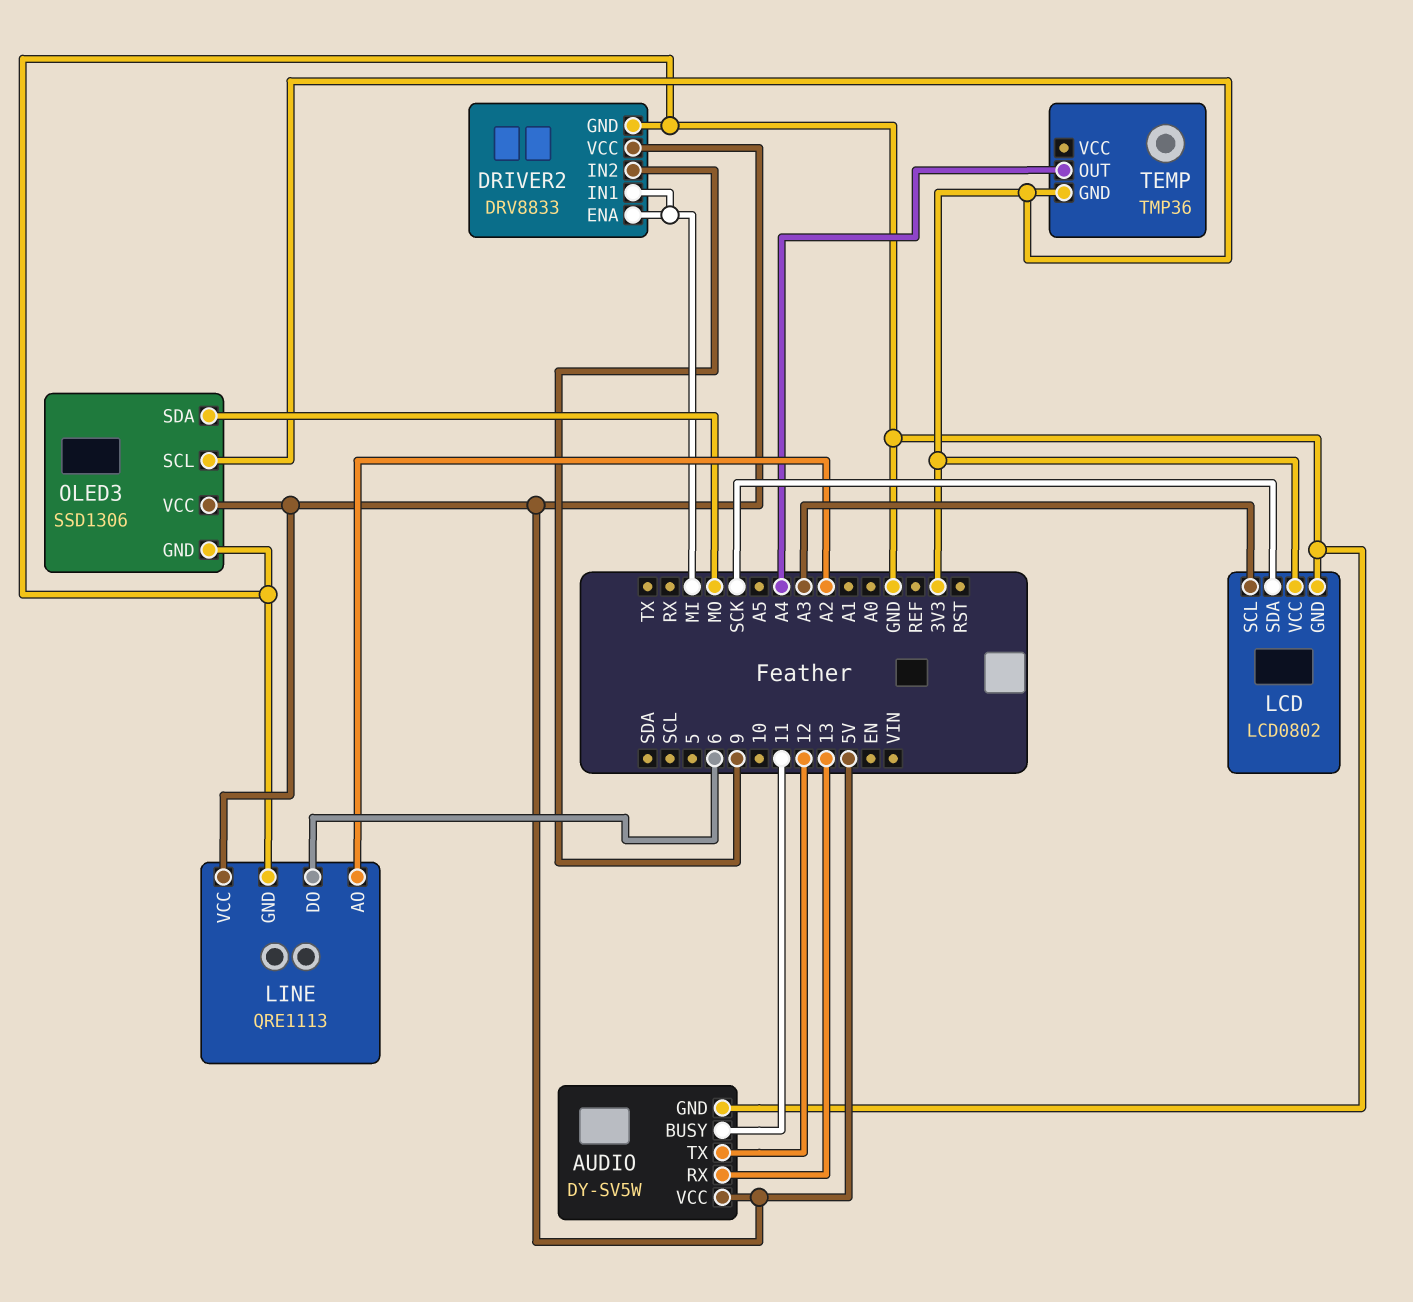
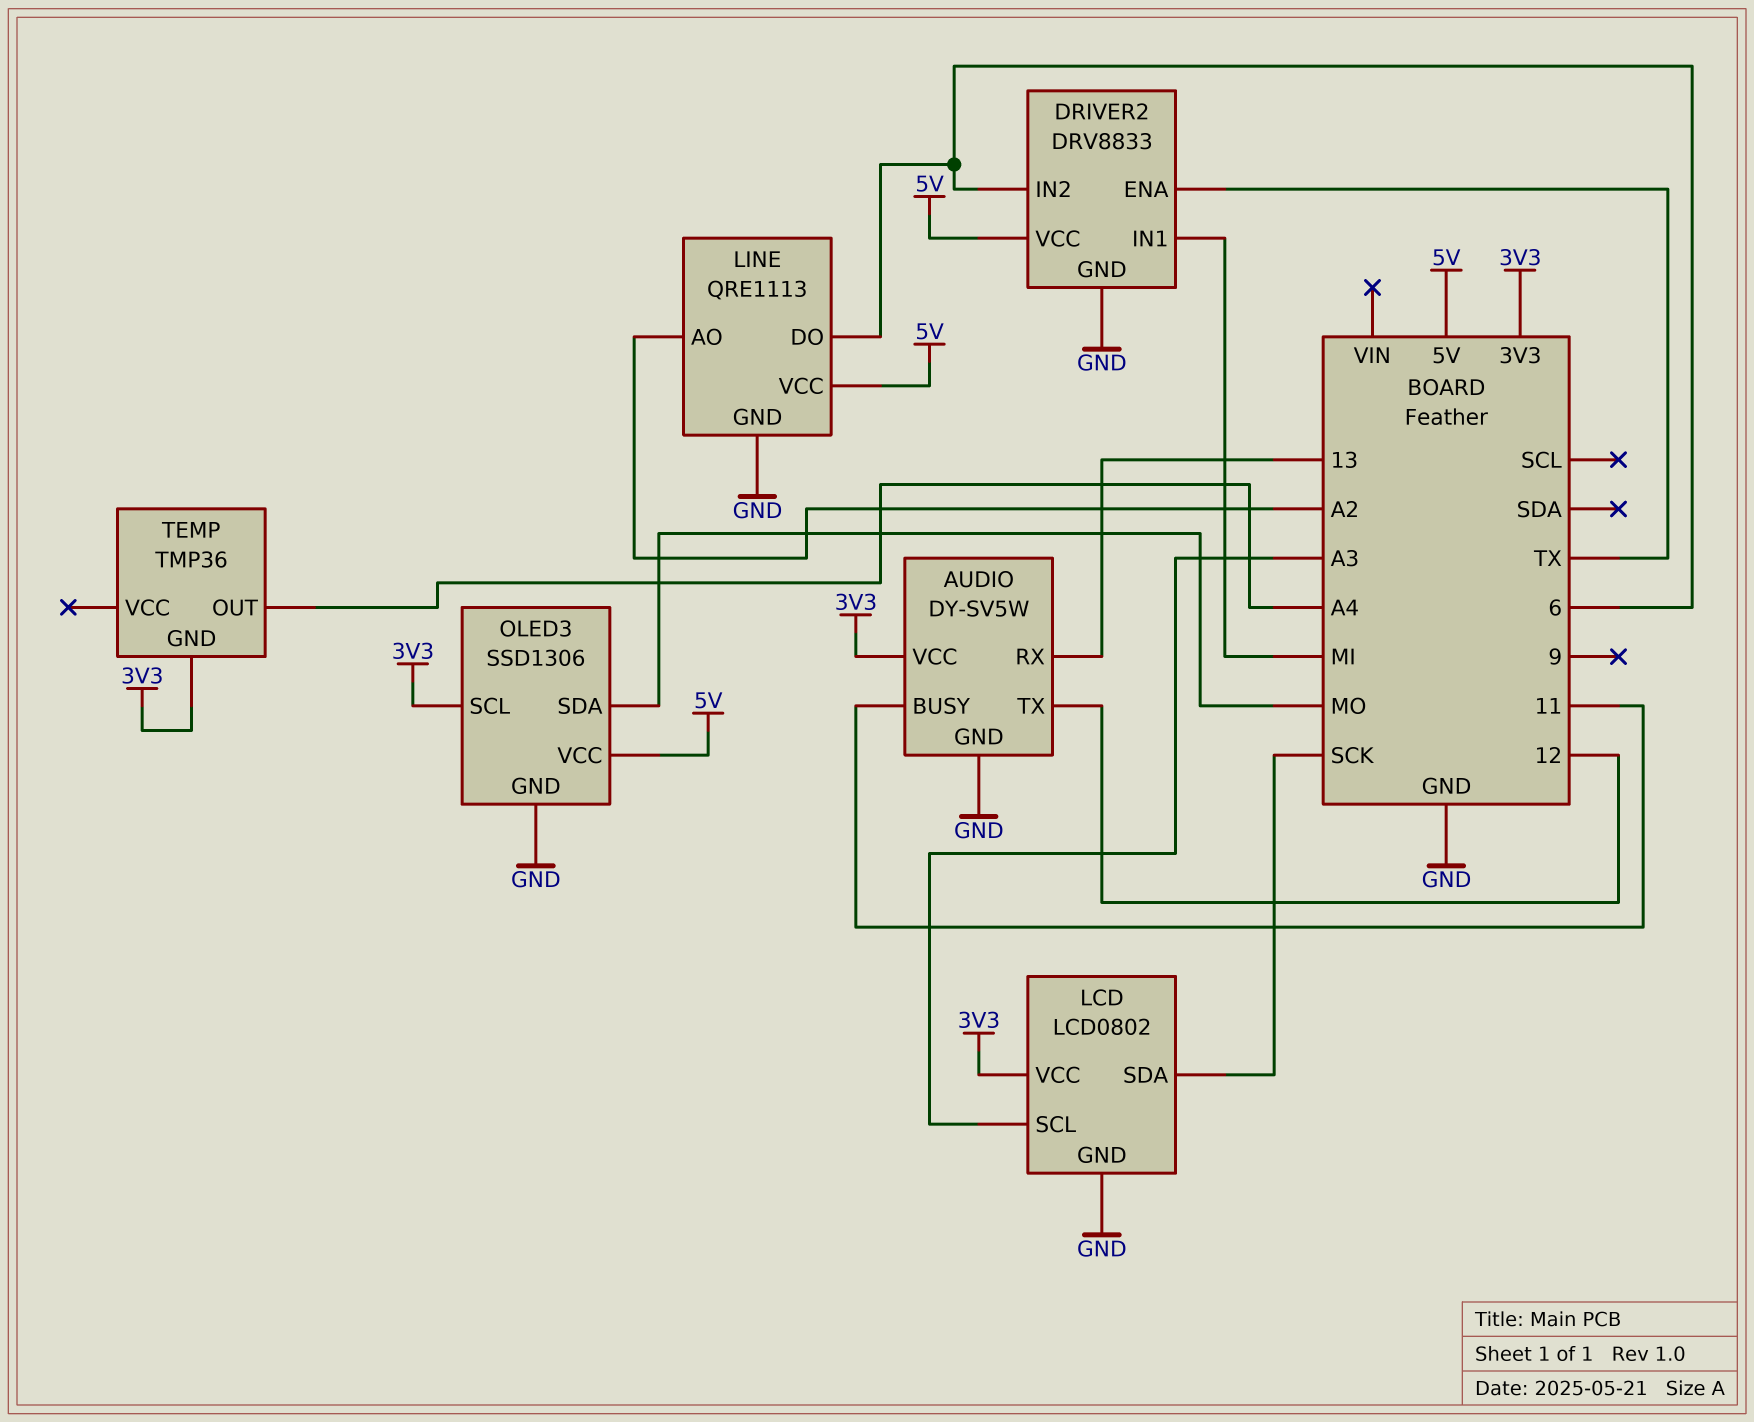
AUDIO pin VCC: 5V -> 3V3
DRIVER2 pin ENA: MI -> TX
DRIVER2 pin IN2: 9 -> 6

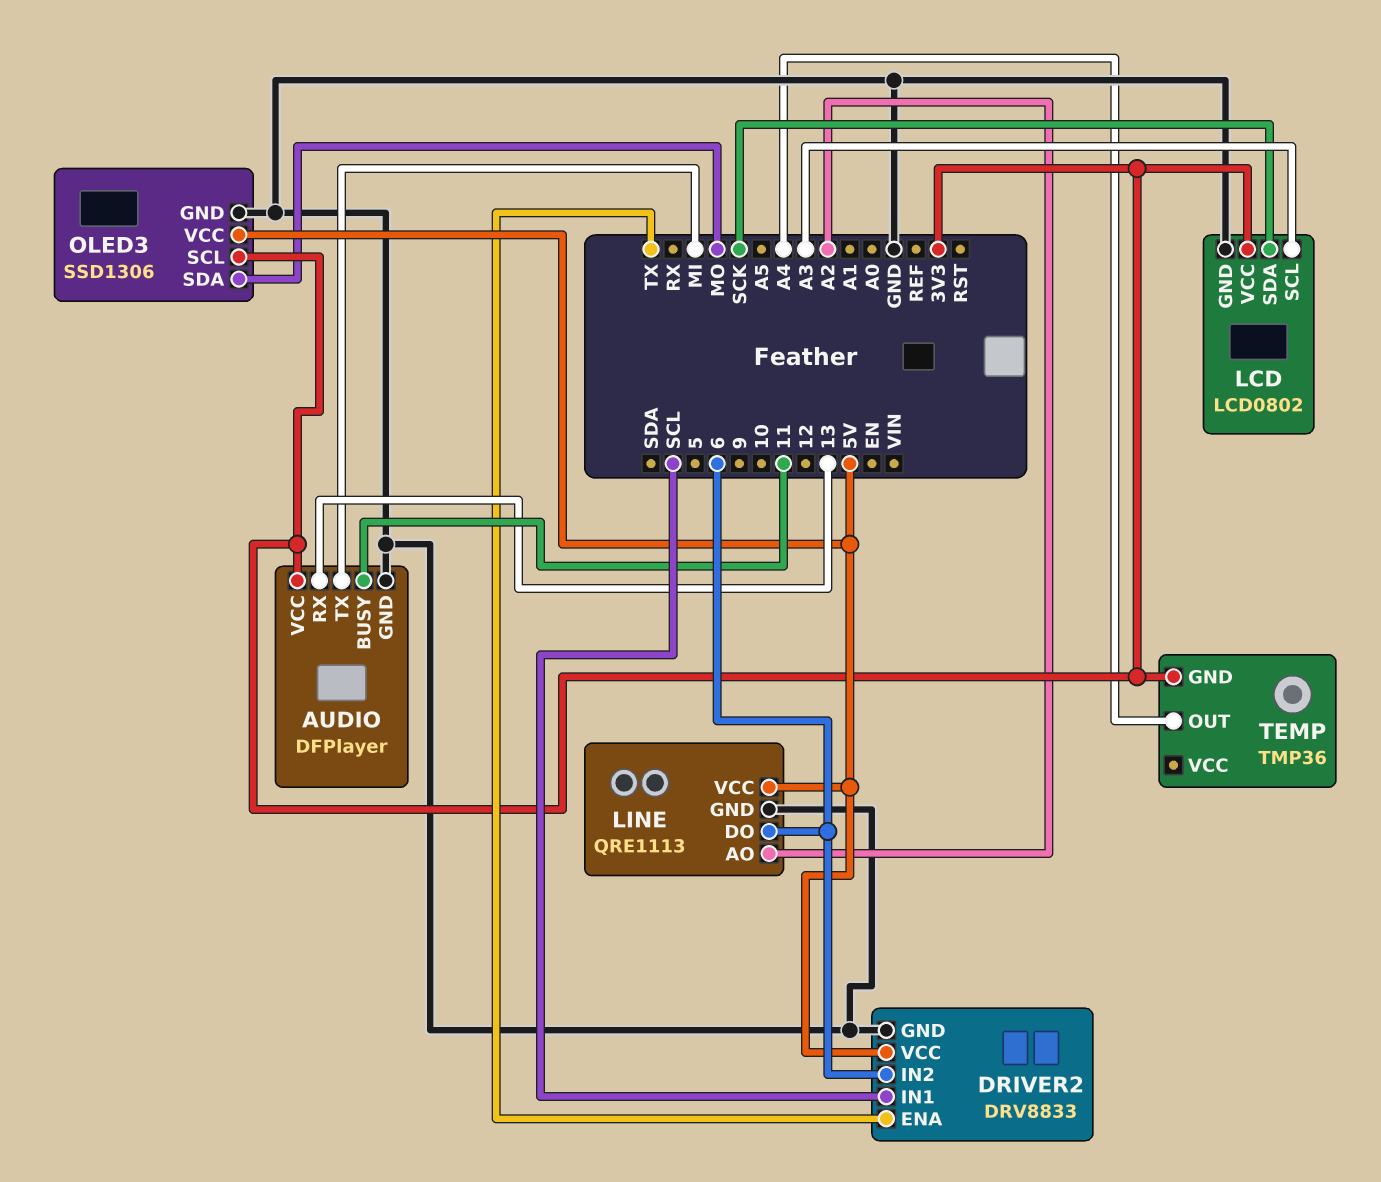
AUDIO: DY-SV5W -> DFPlayer
AUDIO pin TX: 12 -> MI
DRIVER2 pin IN1: MI -> SCL

